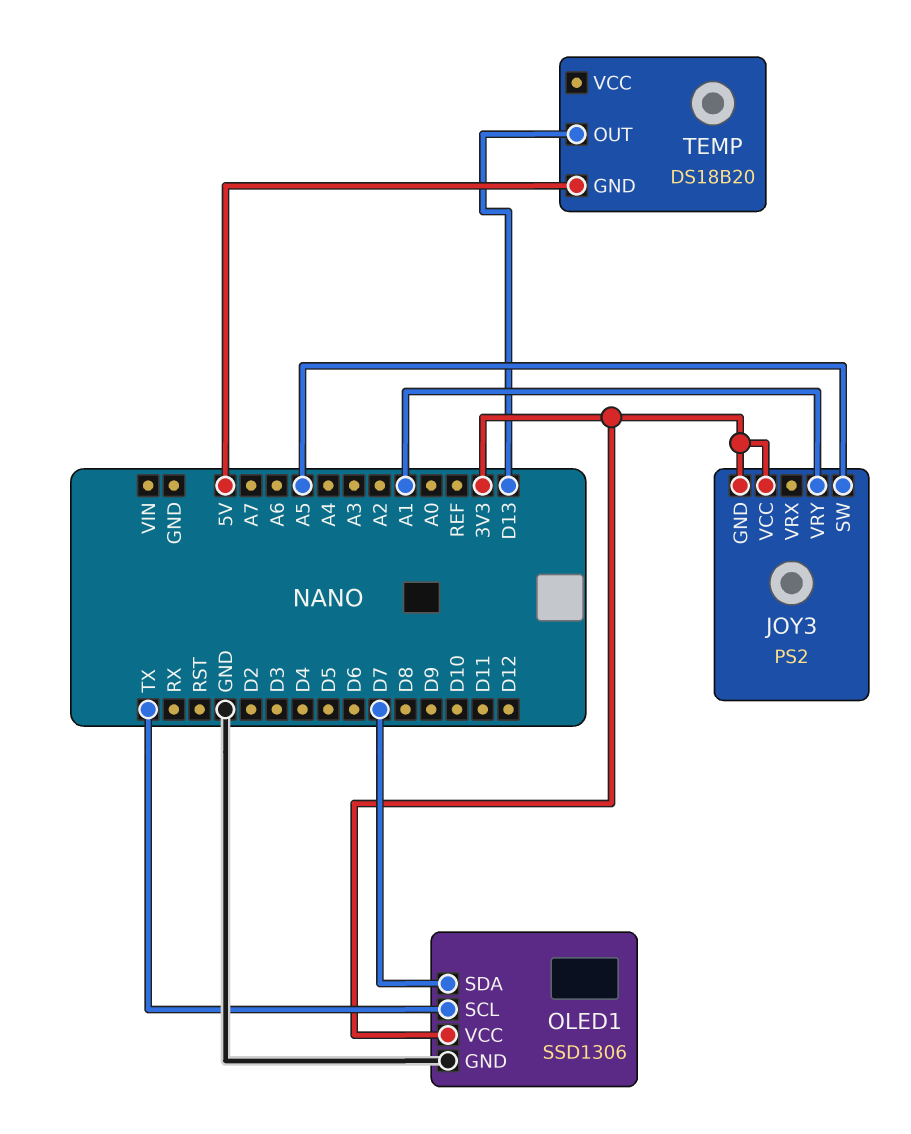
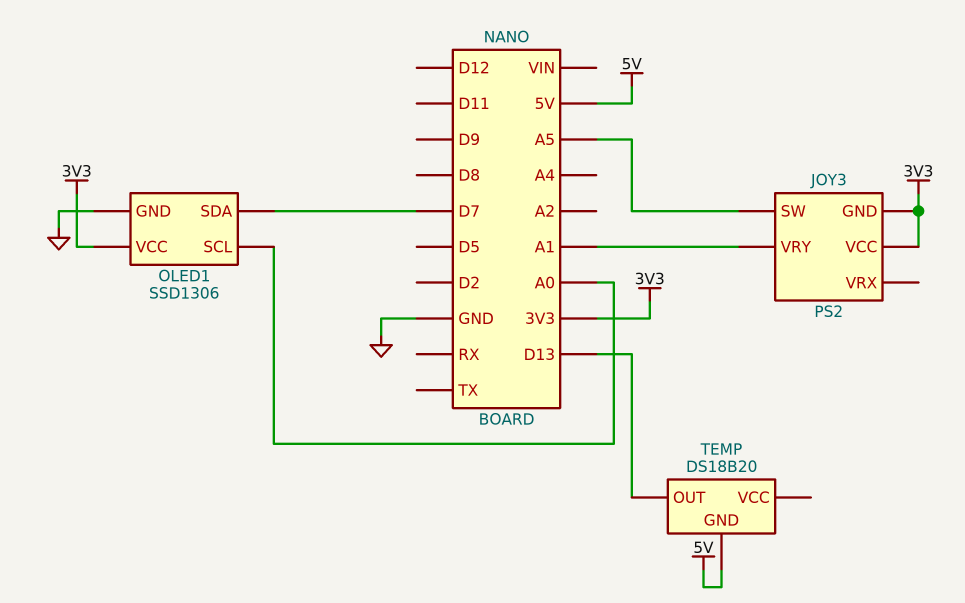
OLED1 pin SCL: TX -> A0

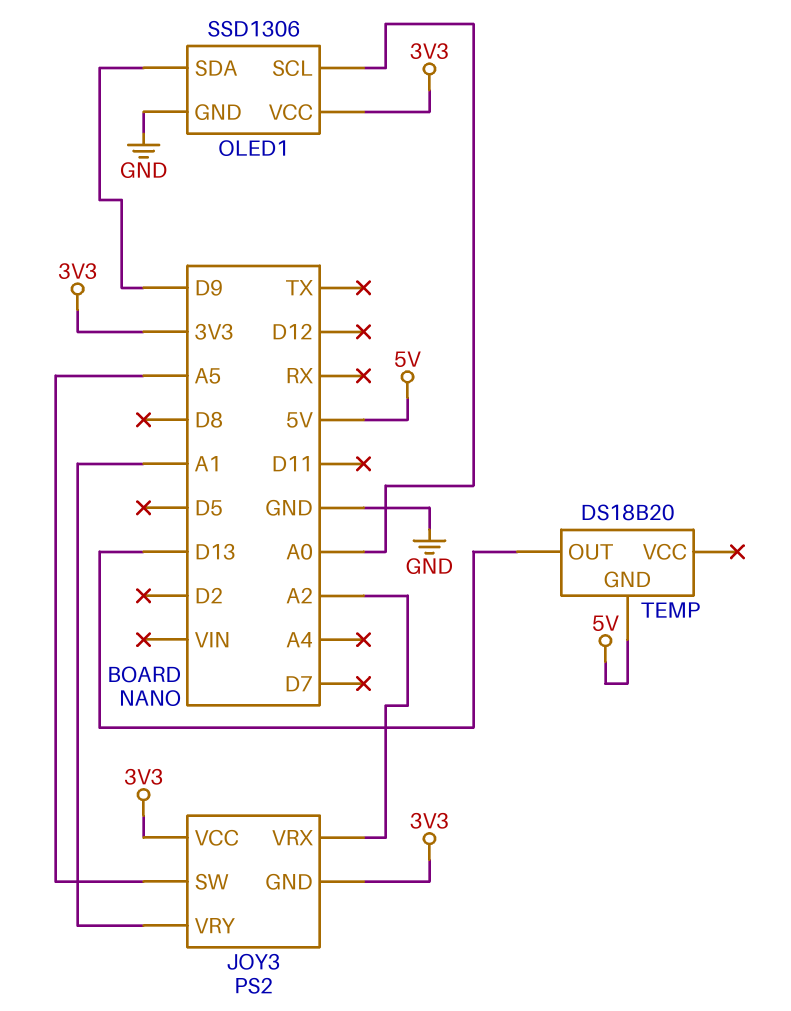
JOY3 pin VRX: none -> A2
OLED1 pin SDA: D7 -> D9

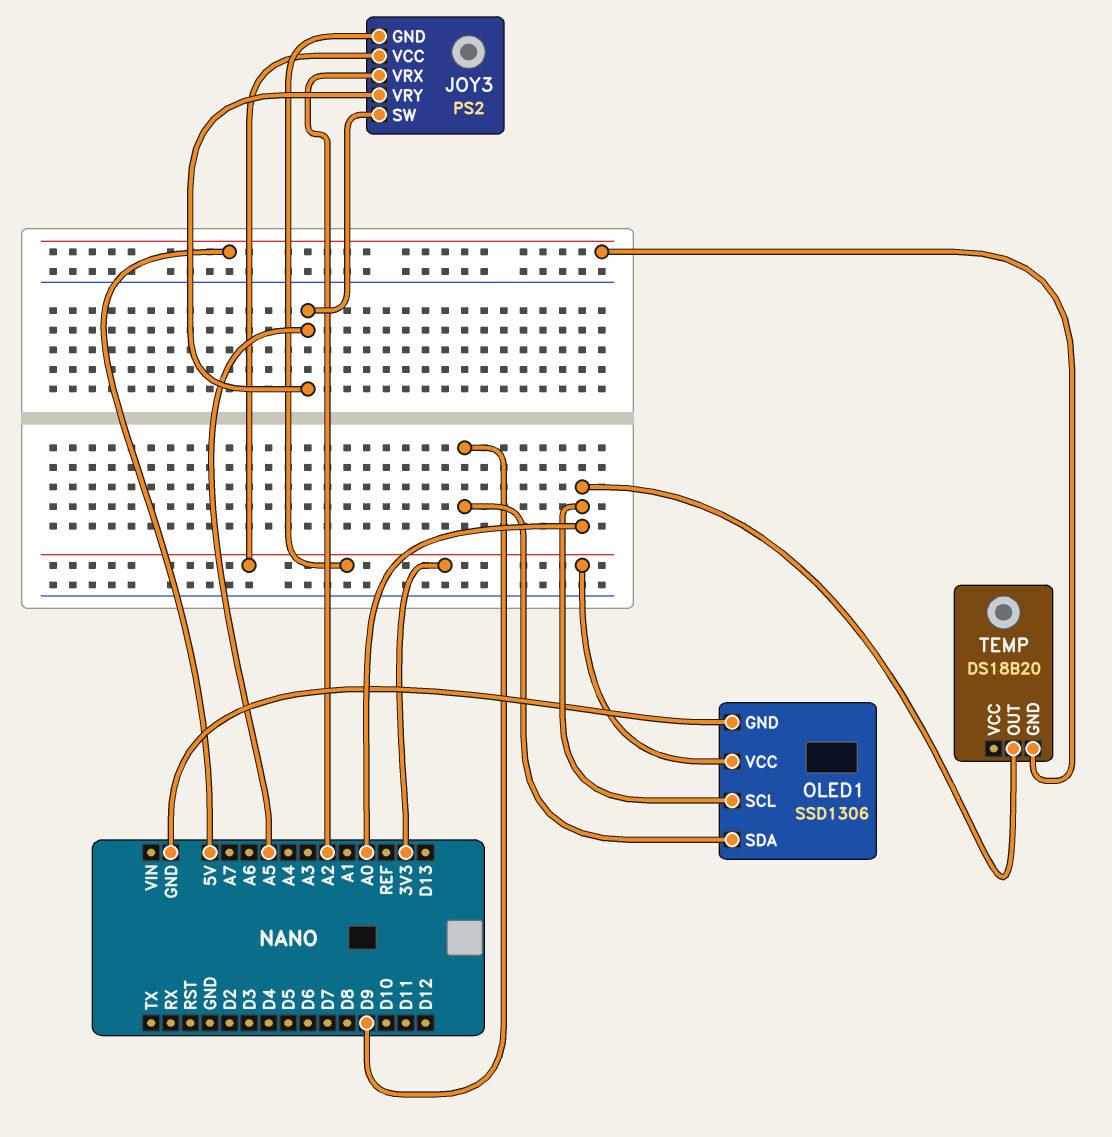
JOY3 pin VRY: A1 -> A5
TEMP pin OUT: D13 -> A0

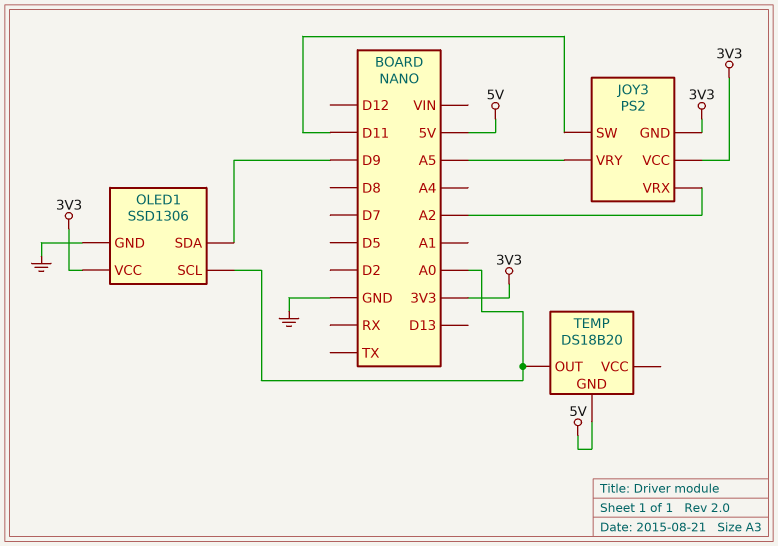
JOY3 pin SW: A5 -> D11

